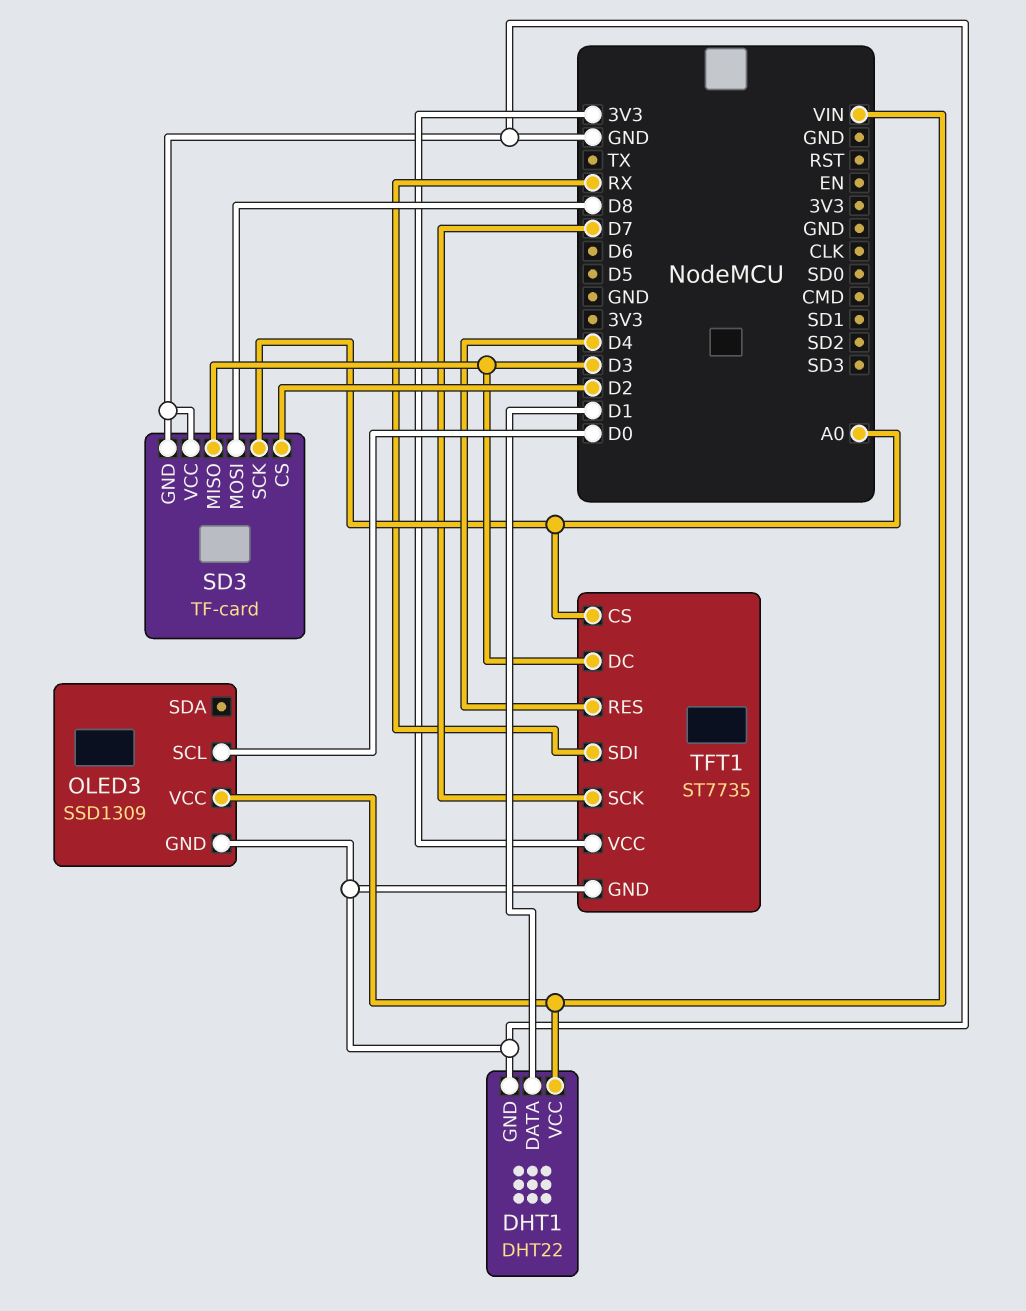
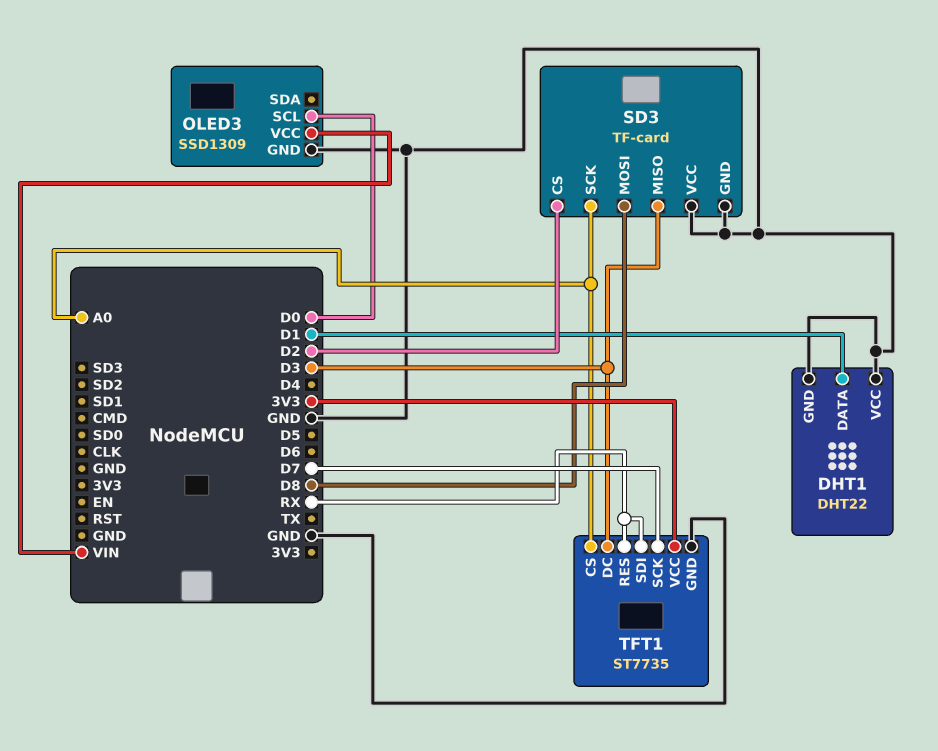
DHT1 pin VCC: VIN -> GND
TFT1 pin RES: D4 -> RX

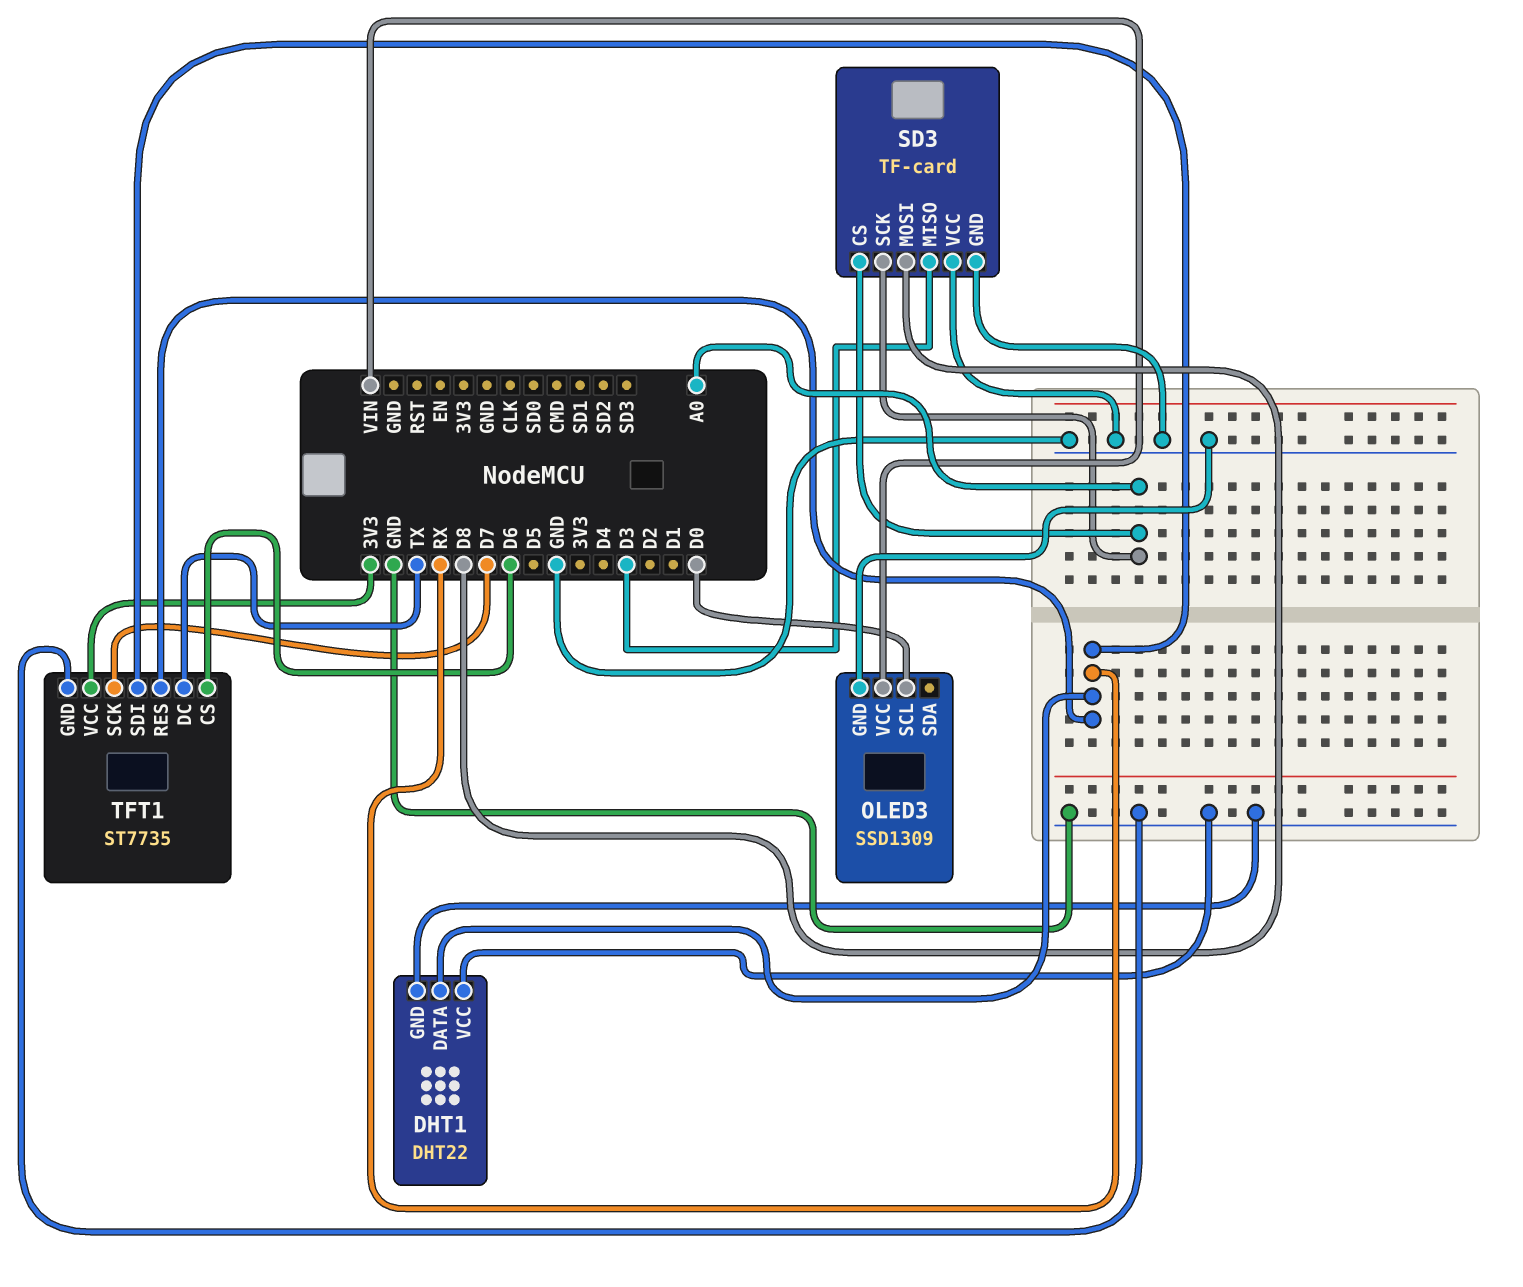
DHT1 pin DATA: D1 -> RX
SD3 pin CS: D2 -> A0
TFT1 pin CS: A0 -> D6
TFT1 pin DC: D3 -> TX

